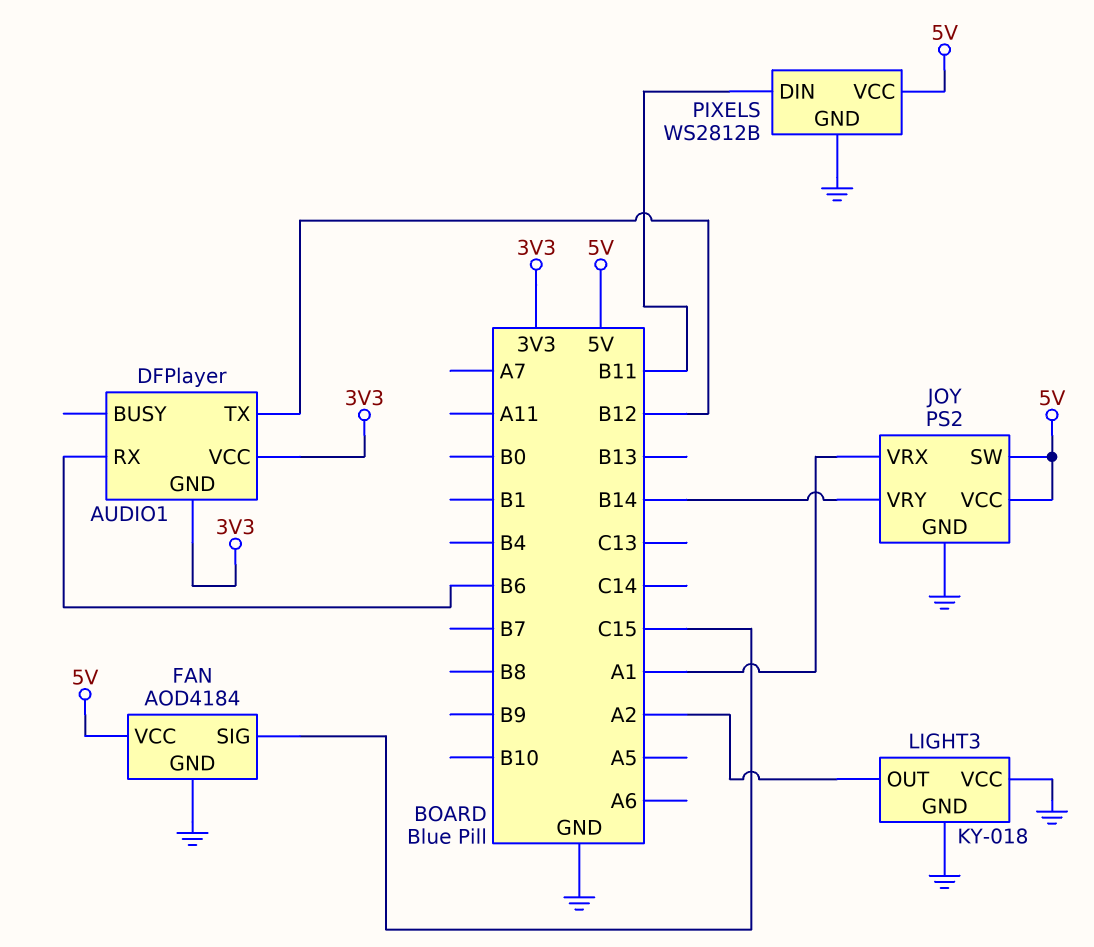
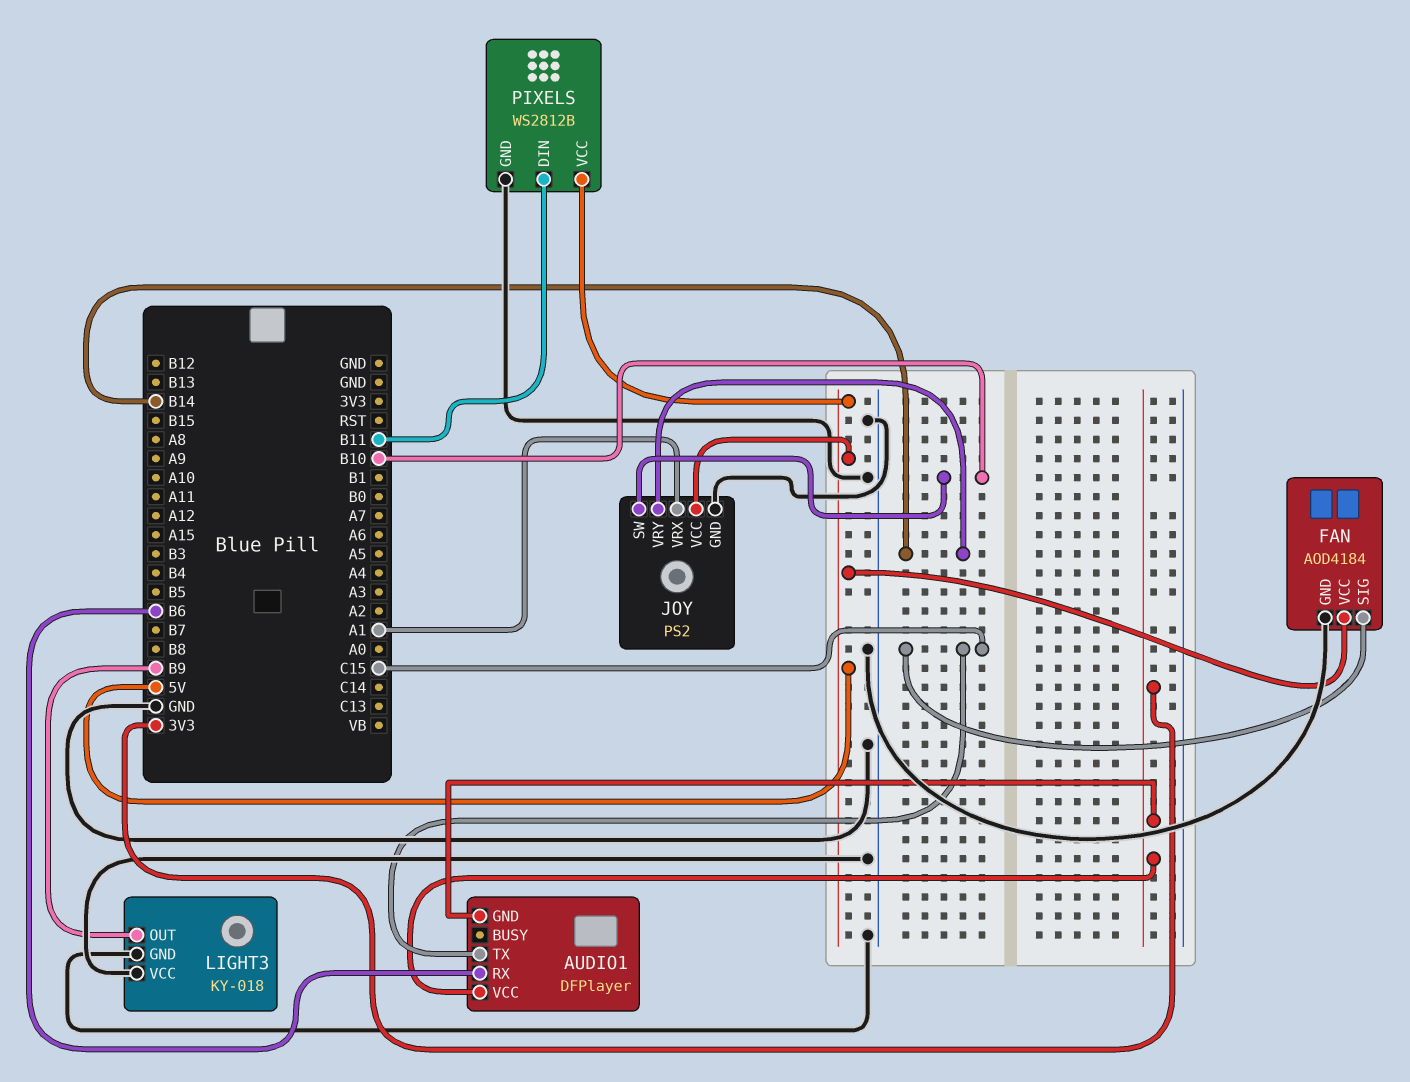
AUDIO1 pin TX: B12 -> C15
JOY pin SW: 5V -> B10
LIGHT3 pin OUT: A2 -> B9

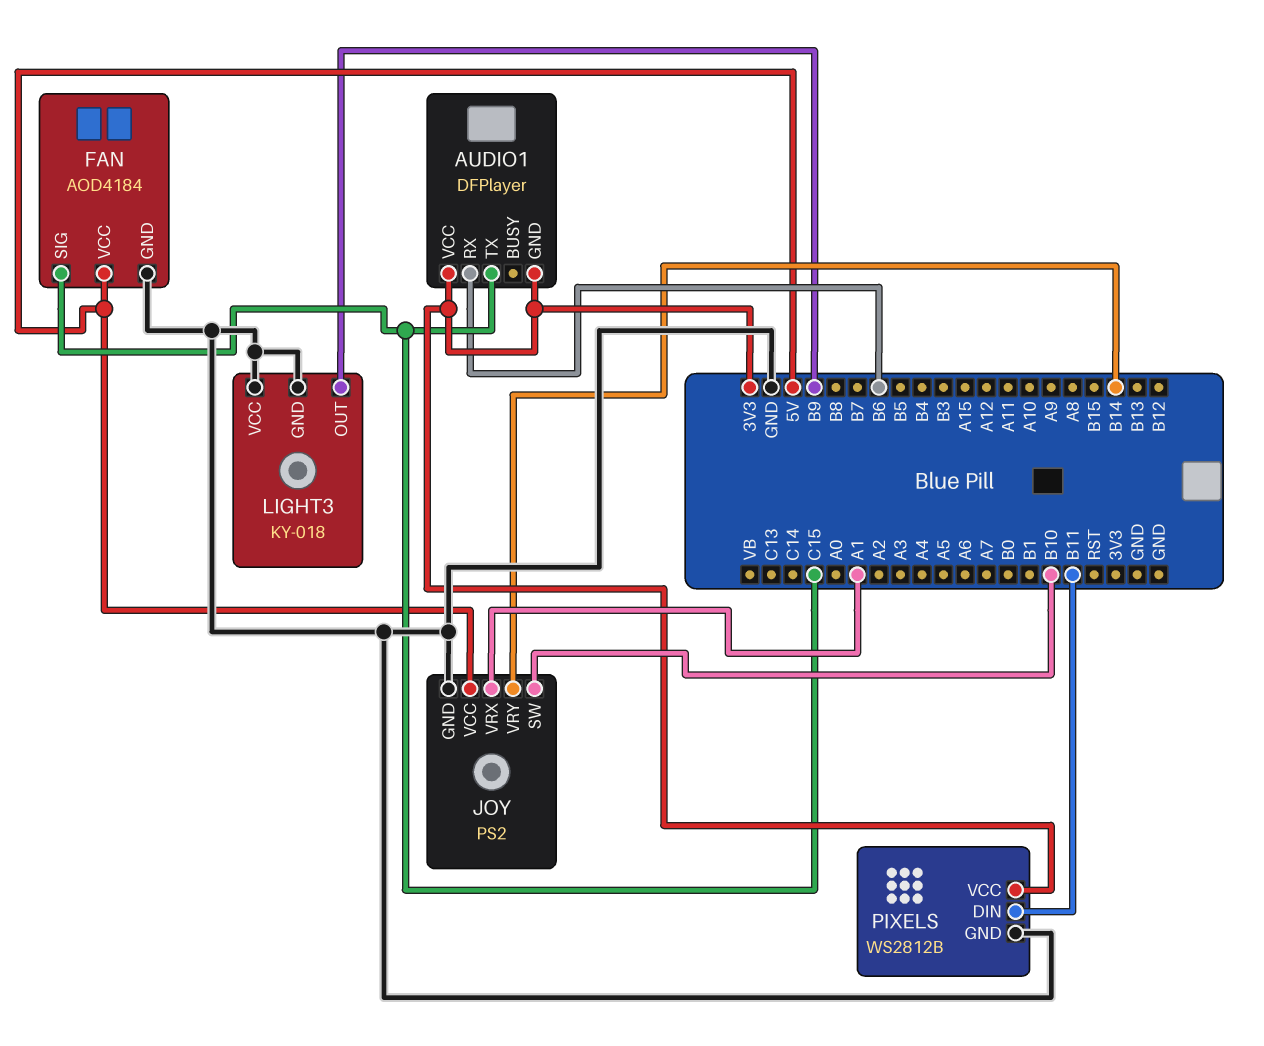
PIXELS pin VCC: 5V -> 3V3

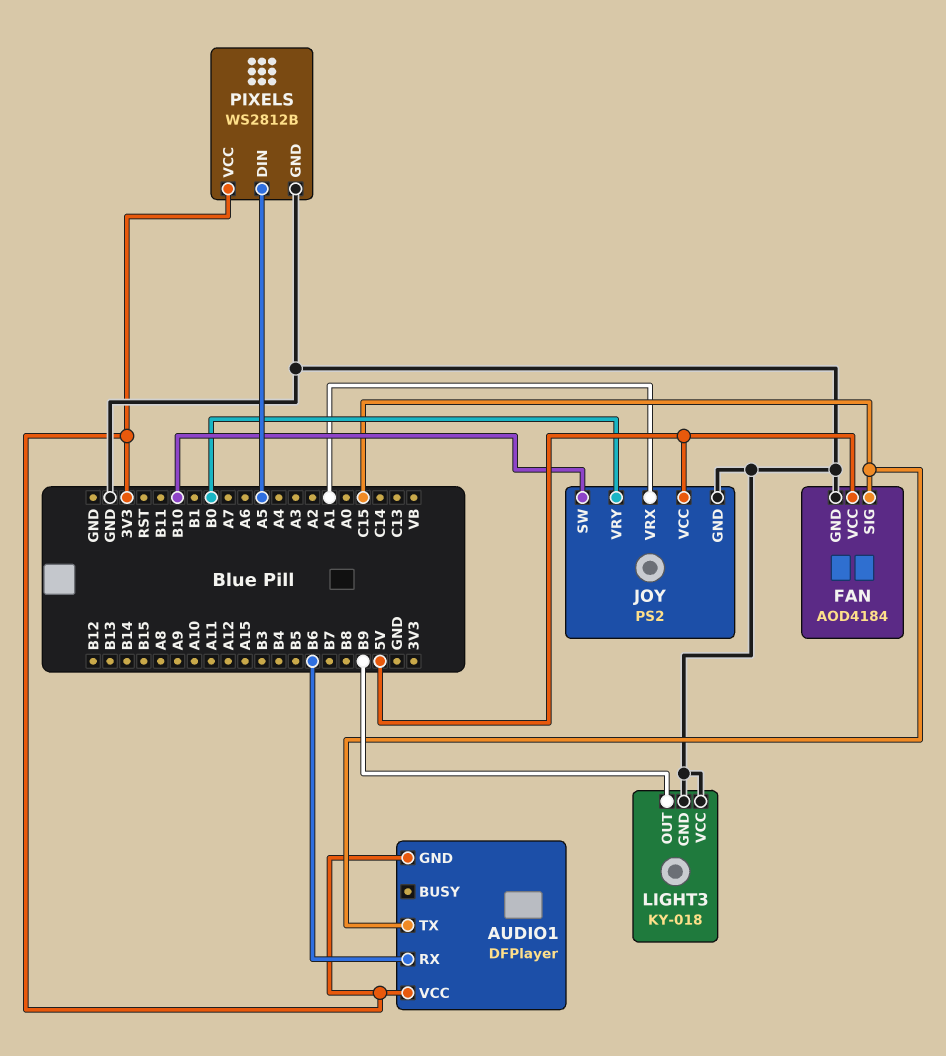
JOY pin VRY: B14 -> B0
PIXELS pin DIN: B11 -> A5

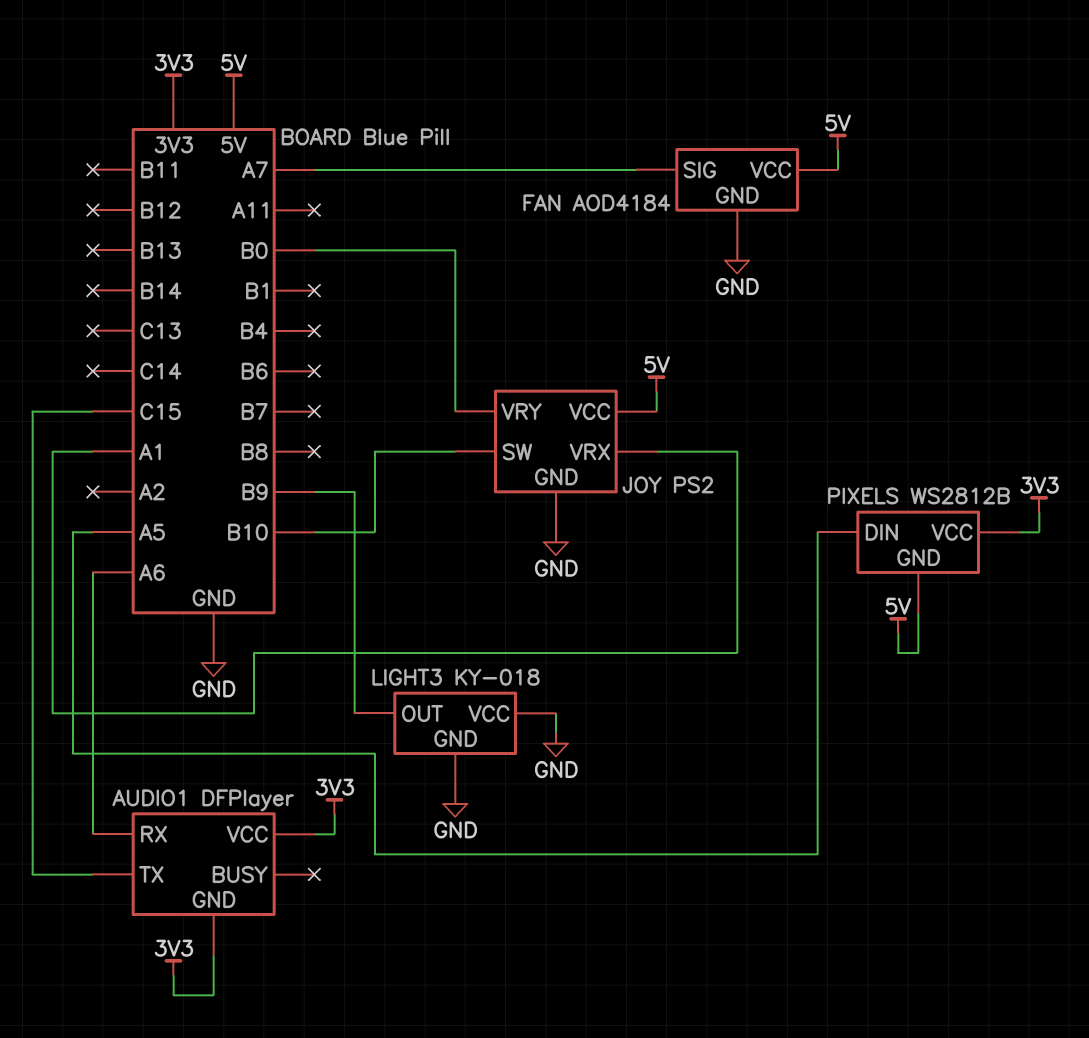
AUDIO1 pin RX: B6 -> A6
FAN pin SIG: C15 -> A7
PIXELS pin GND: GND -> 5V

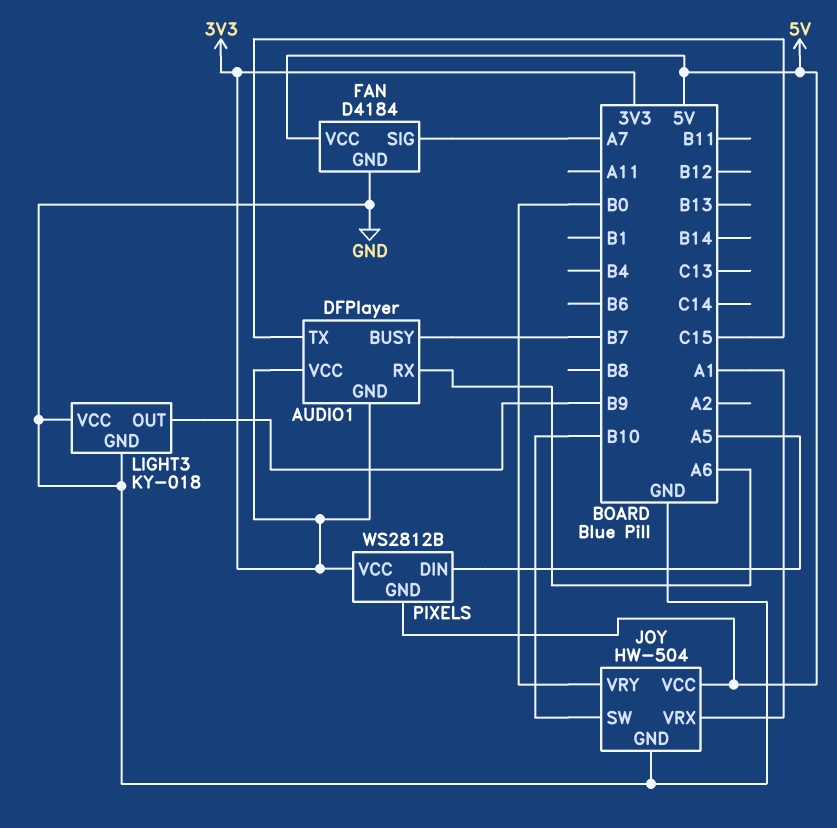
AUDIO1 pin BUSY: none -> B7
FAN: AOD4184 -> D4184
JOY: PS2 -> HW-504

